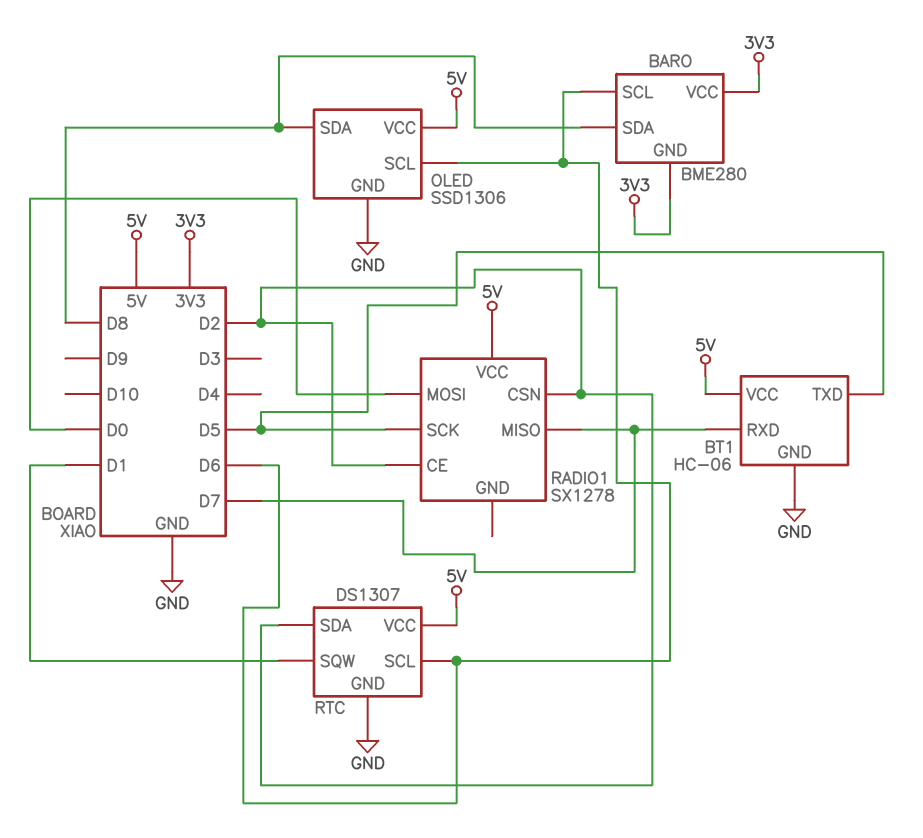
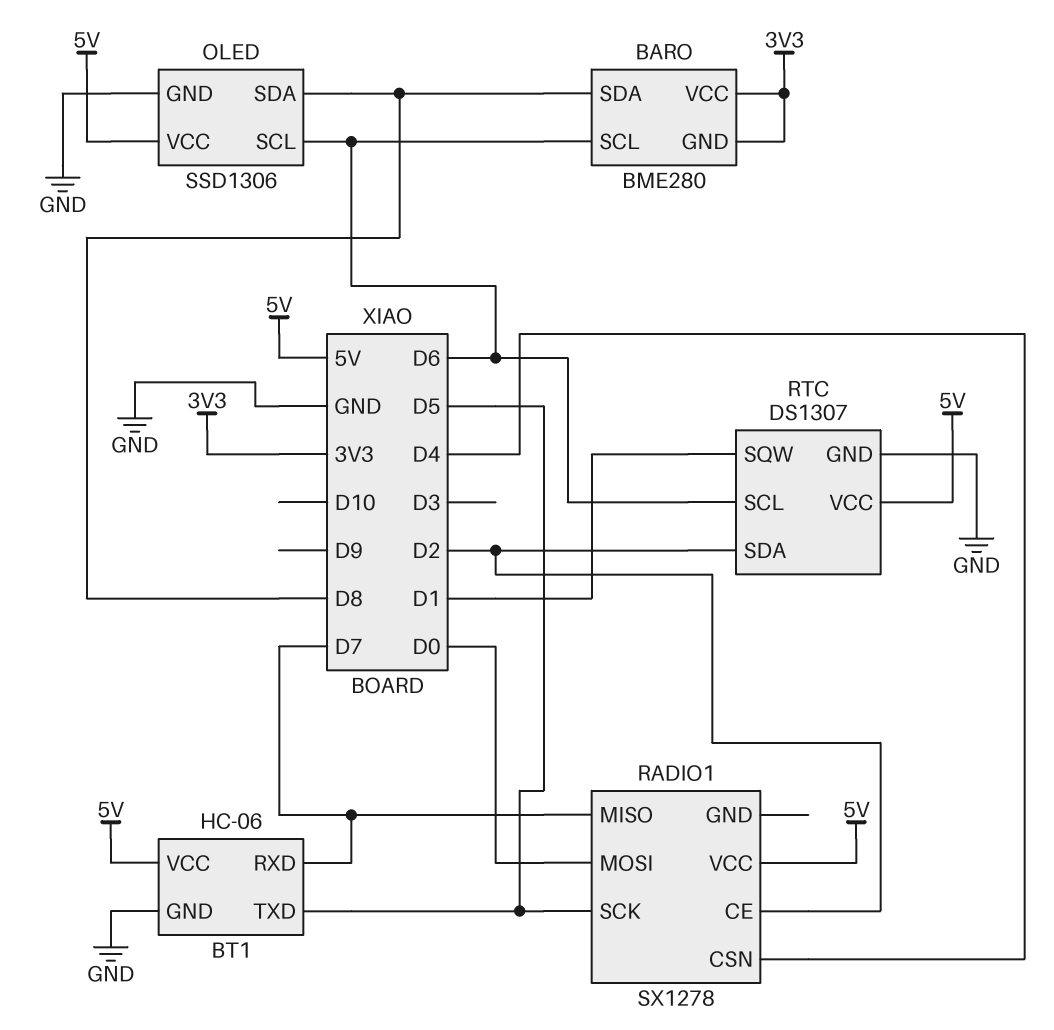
RADIO1 pin CSN: D2 -> D4

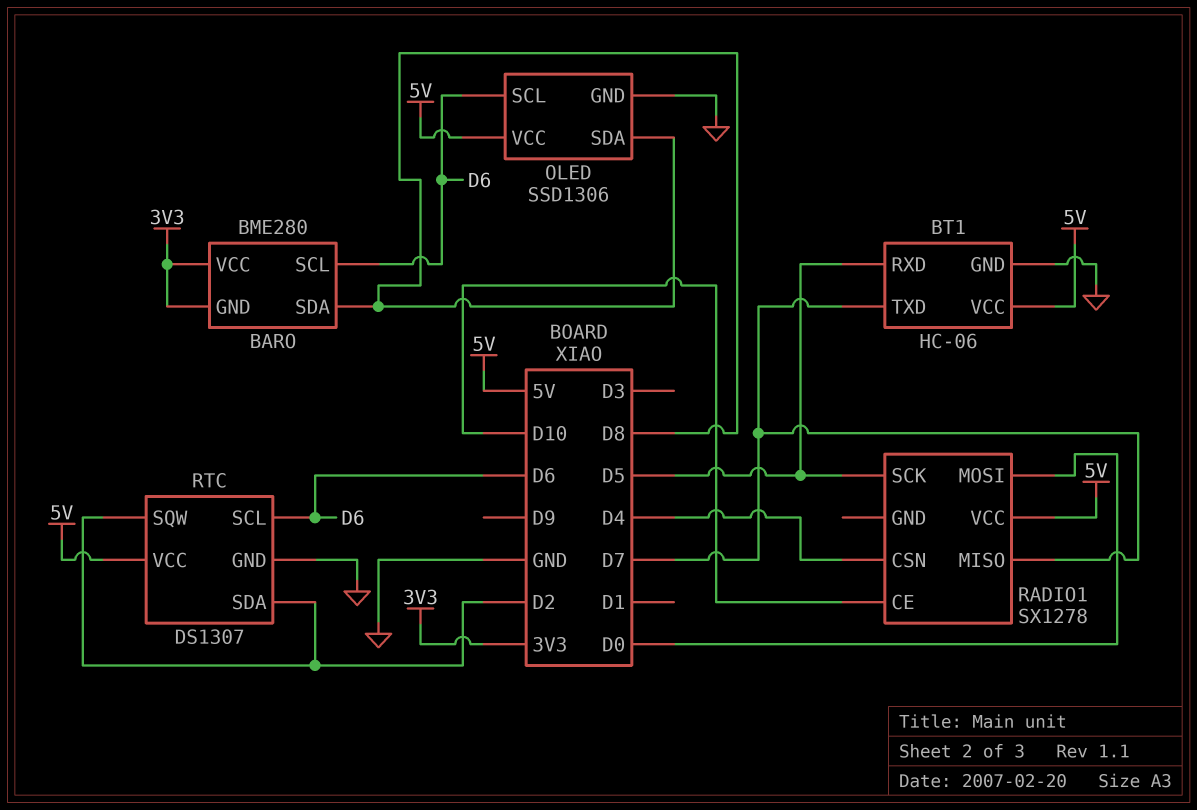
BT1 pin RXD: D7 -> D5
BT1 pin TXD: D5 -> D7
RADIO1 pin CE: D2 -> D10
RTC pin SQW: D1 -> D2

